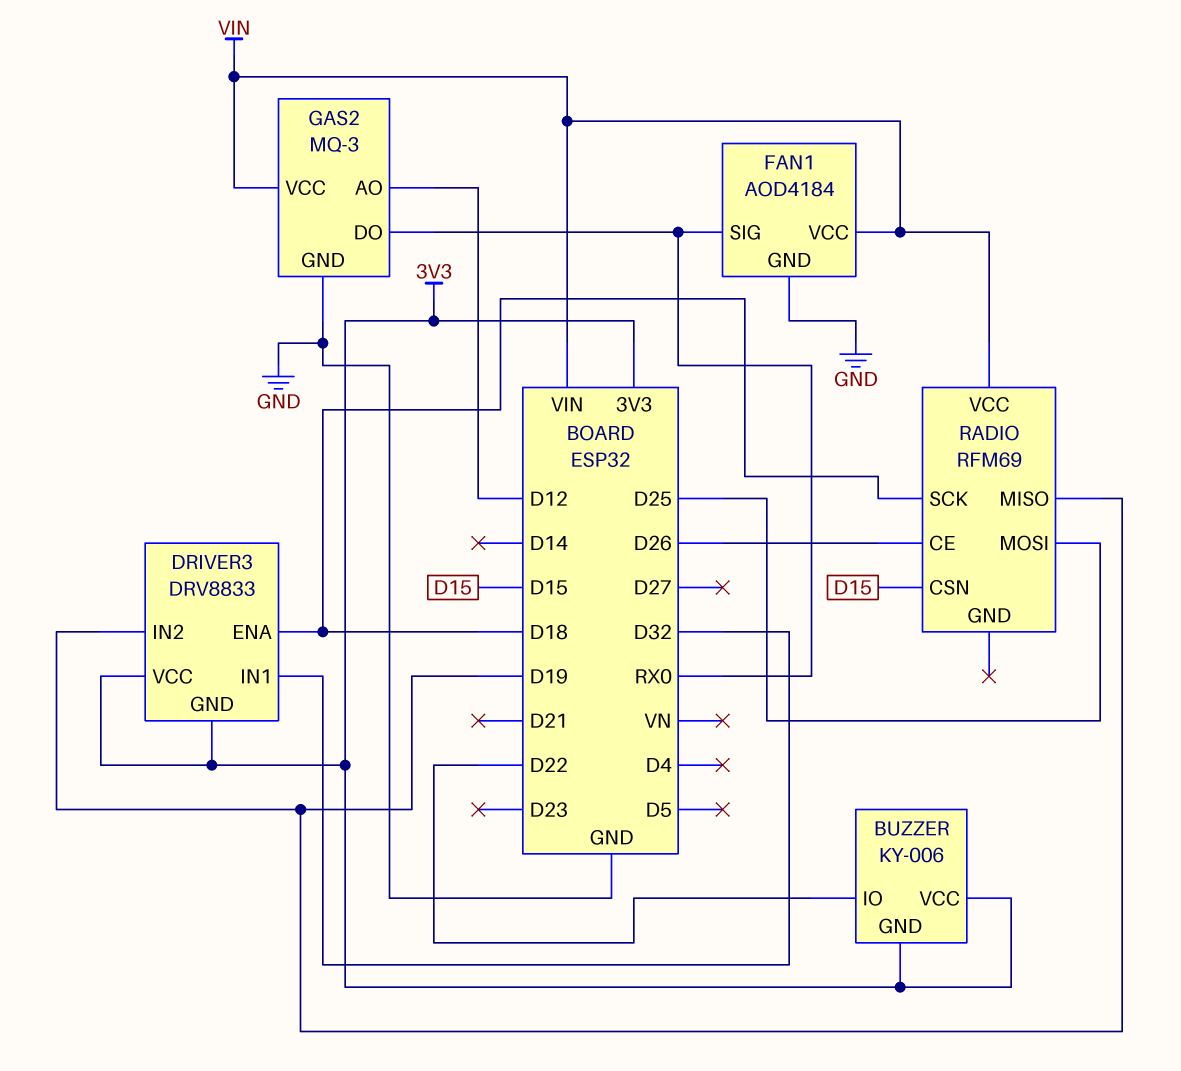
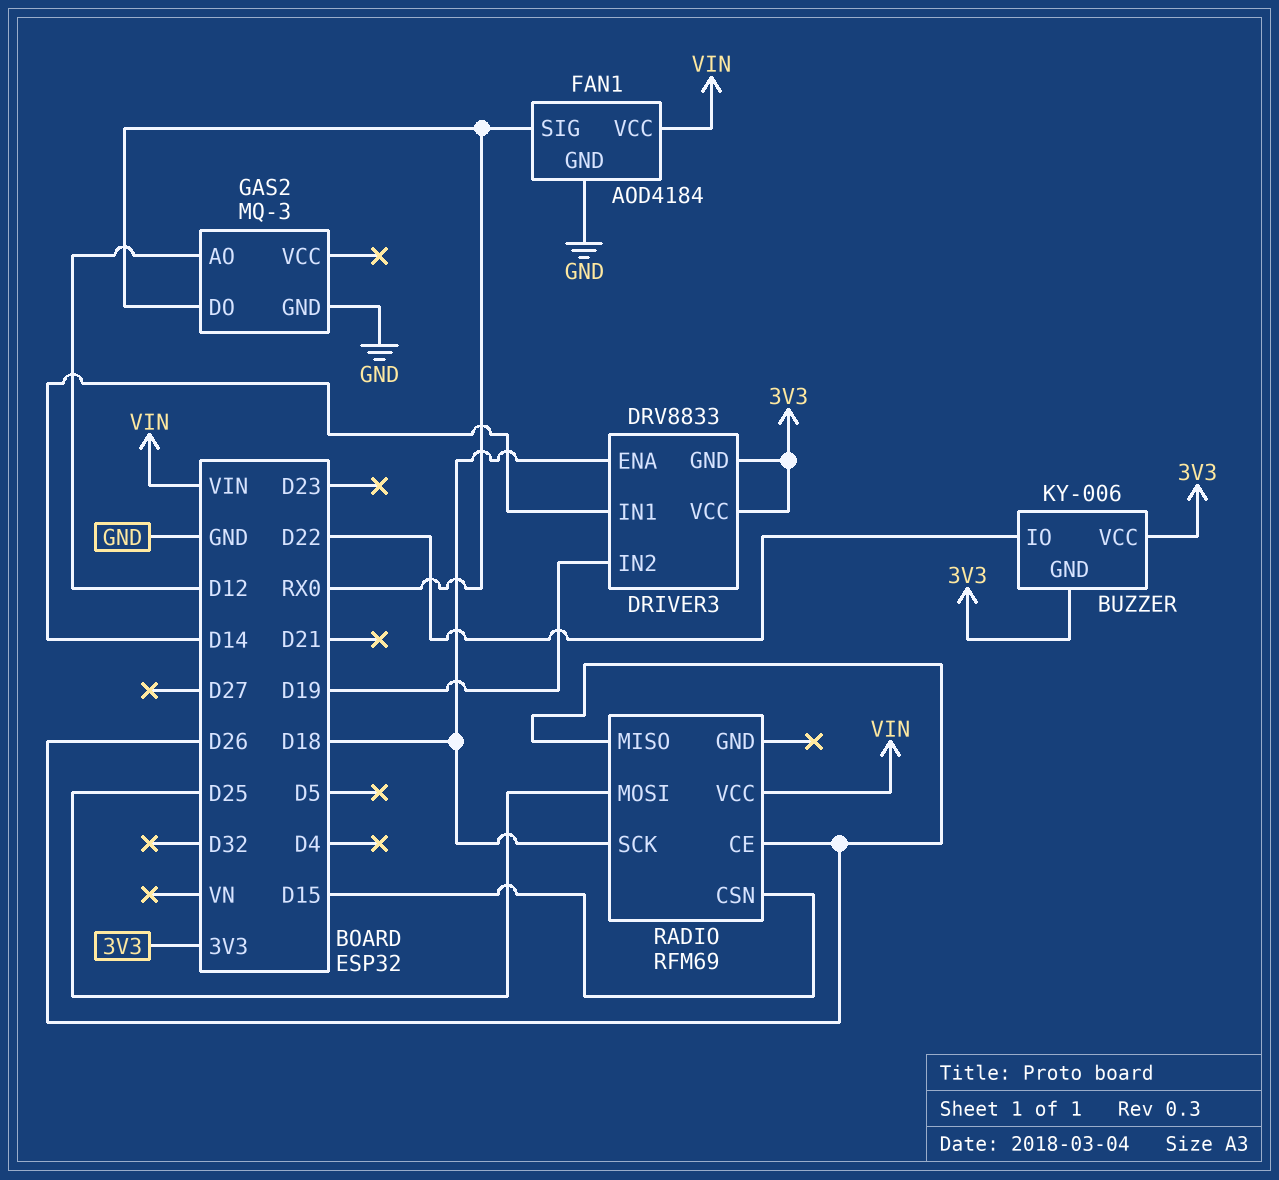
DRIVER3 pin IN1: D32 -> D14
GAS2 pin VCC: VIN -> none
RADIO pin MISO: D19 -> D26

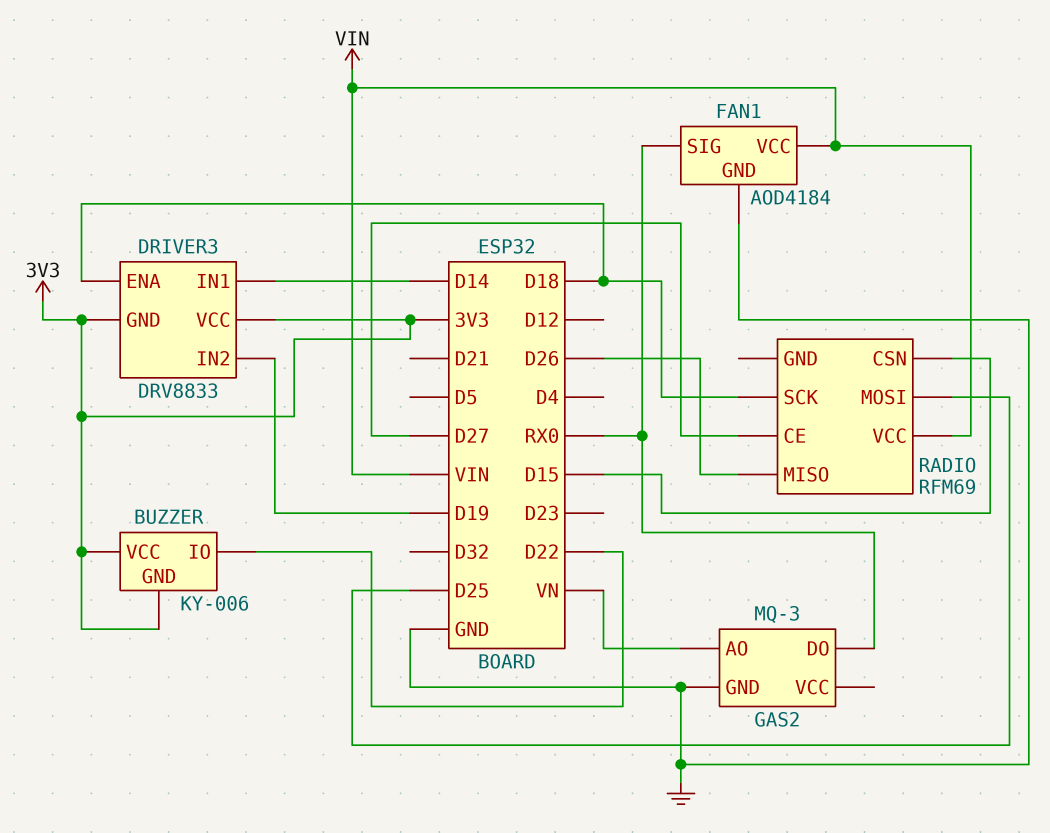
GAS2 pin AO: D12 -> VN
RADIO pin CE: D26 -> D27

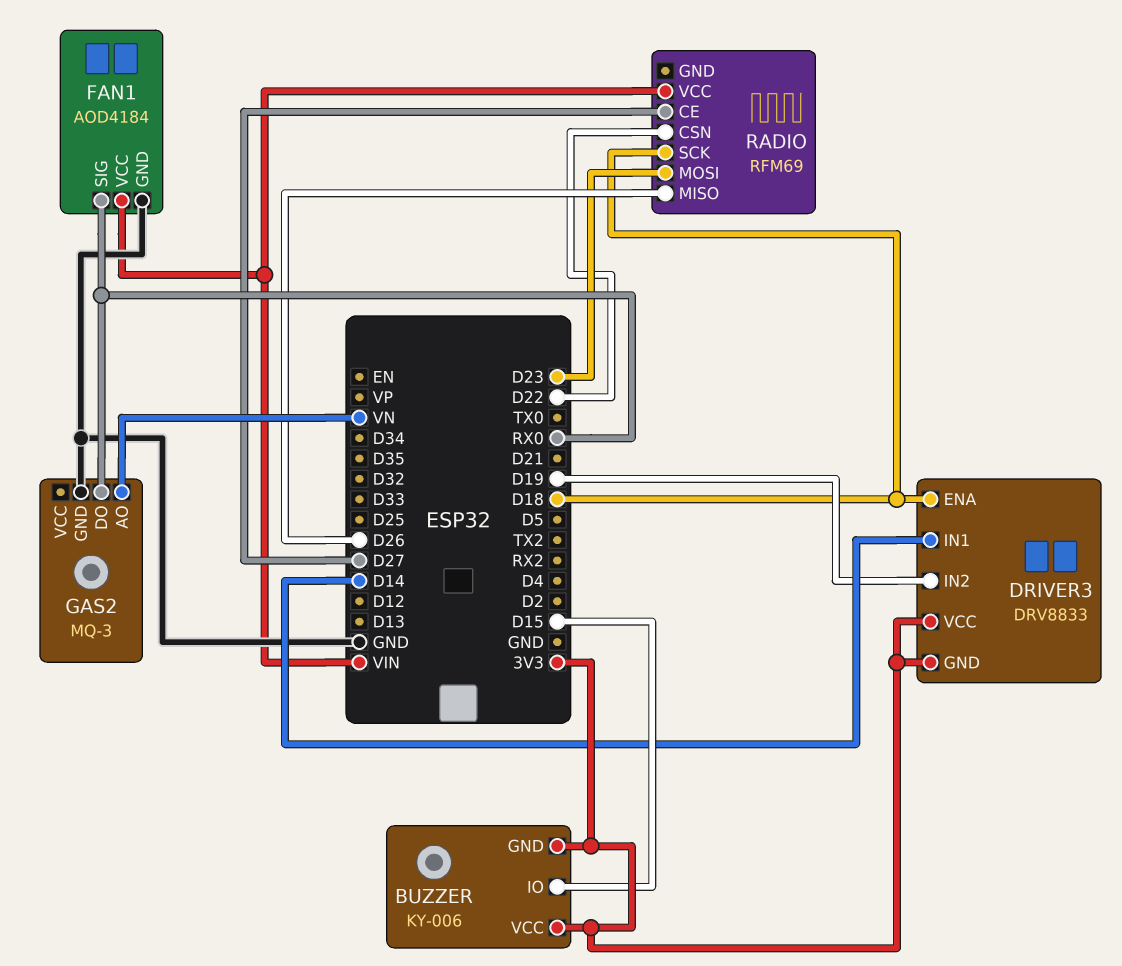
BUZZER pin IO: D22 -> D15
RADIO pin CSN: D15 -> D22
RADIO pin MOSI: D25 -> D23

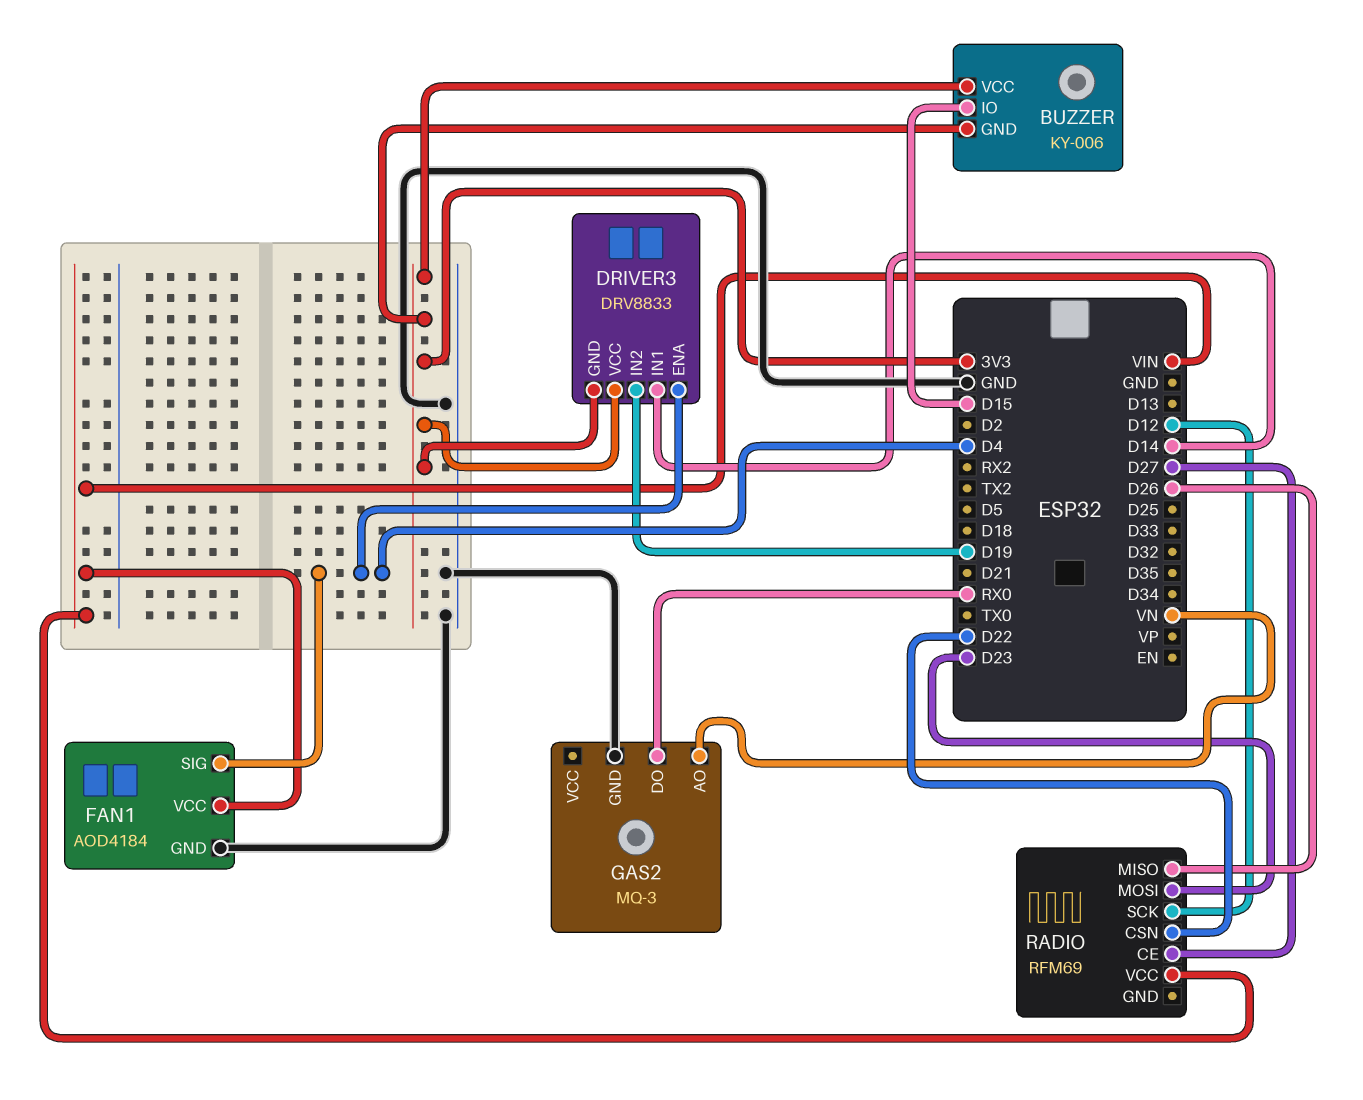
DRIVER3 pin ENA: D18 -> D4
FAN1 pin SIG: RX0 -> D4
RADIO pin SCK: D18 -> D12

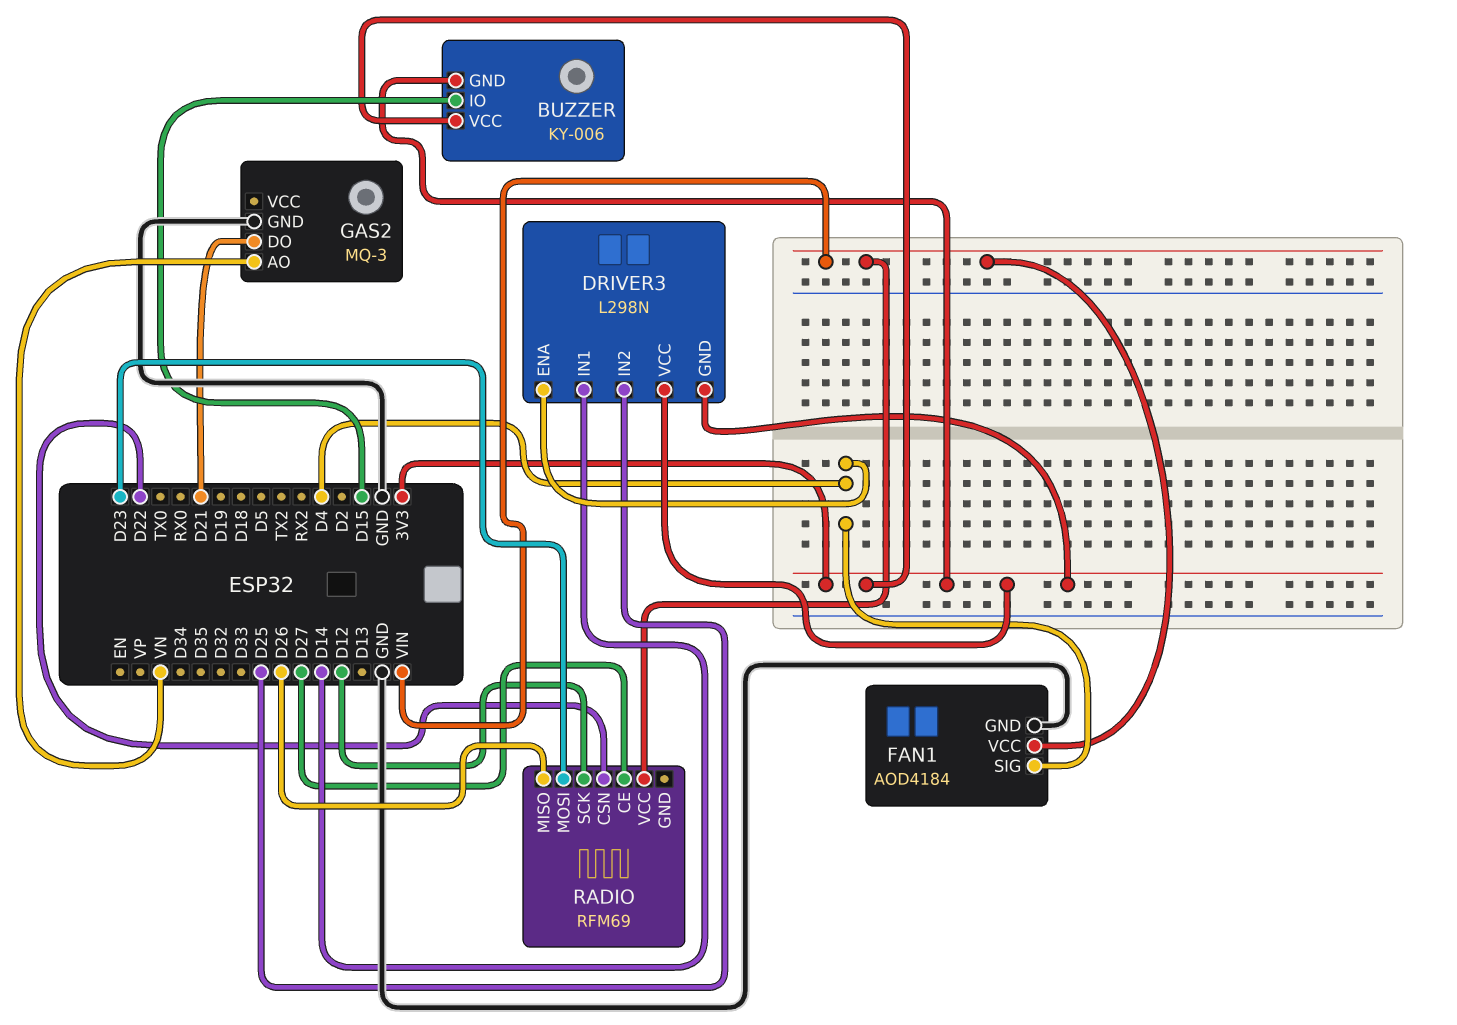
DRIVER3: DRV8833 -> L298N
DRIVER3 pin IN2: D19 -> D25
GAS2 pin DO: RX0 -> D21

